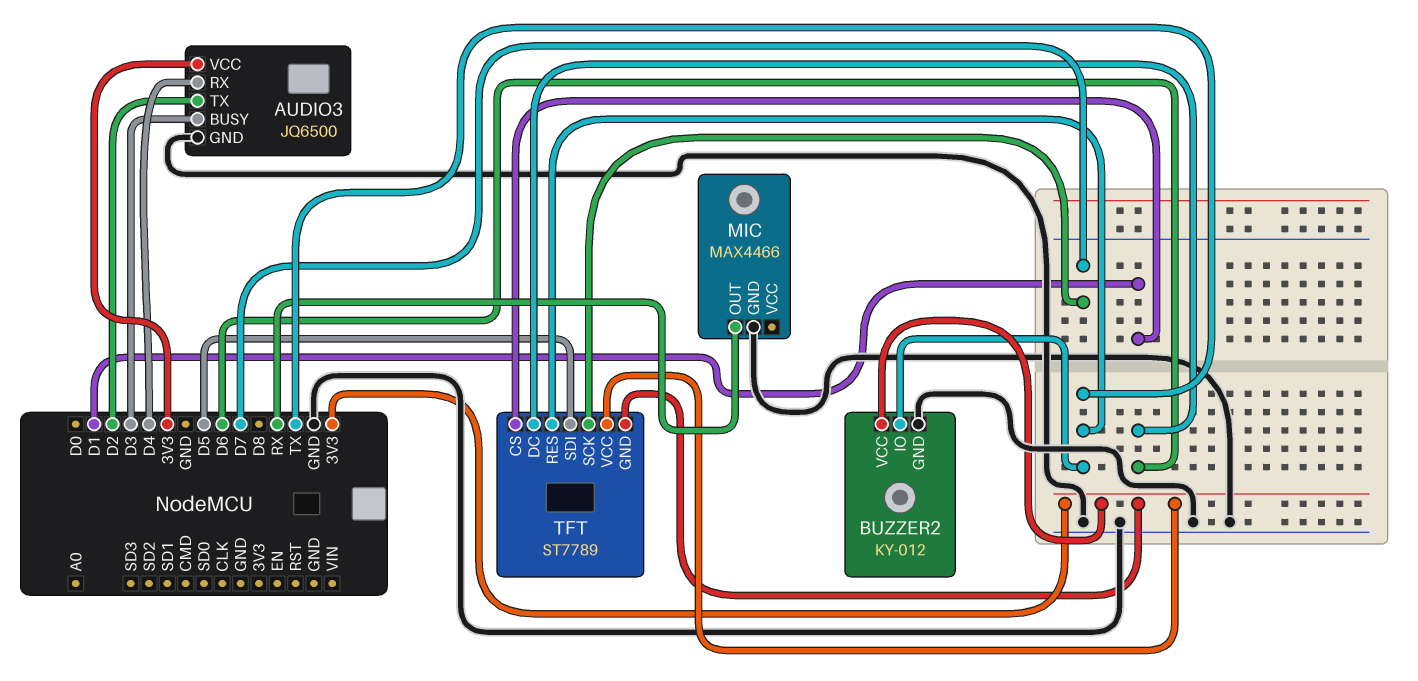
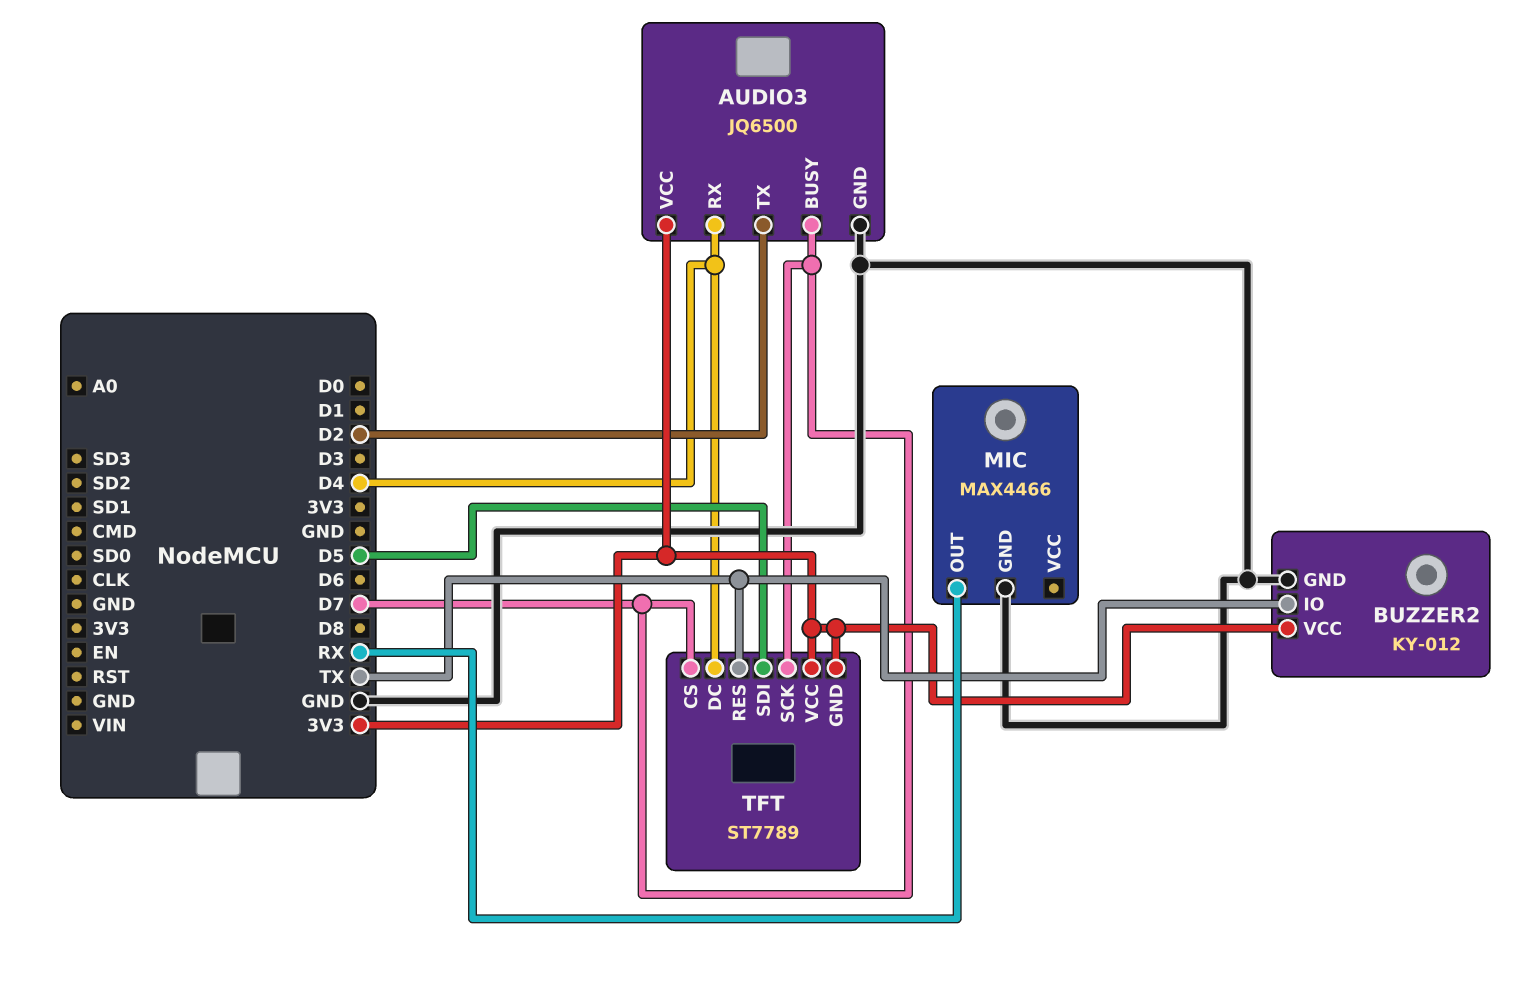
AUDIO3 pin BUSY: D3 -> D7
TFT pin CS: D1 -> D7
TFT pin DC: D6 -> D4

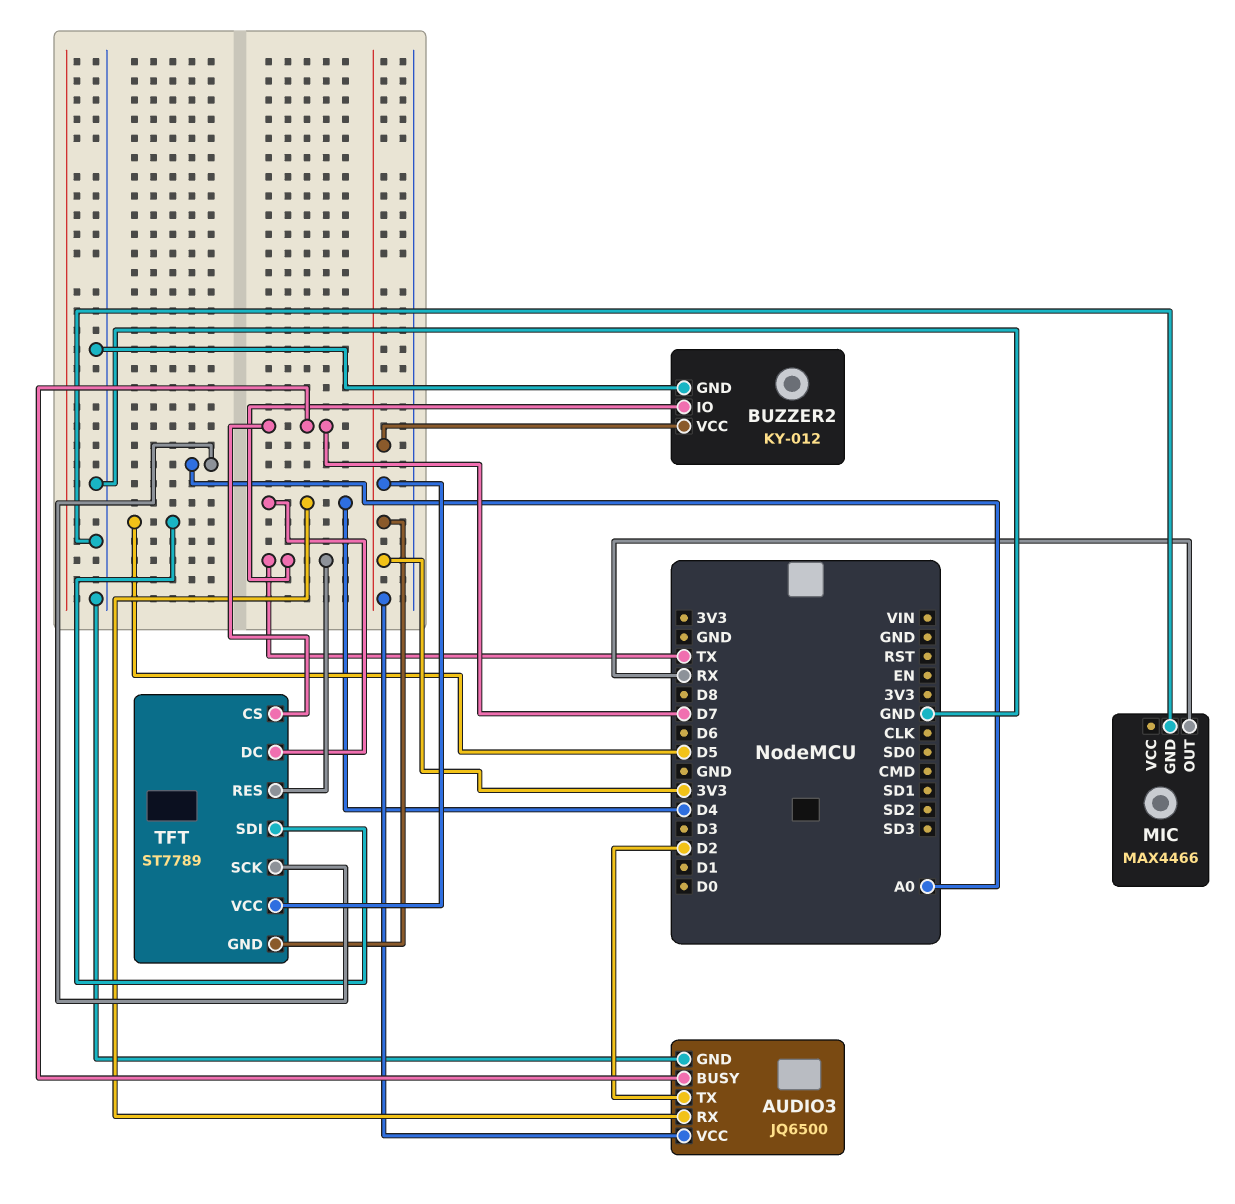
TFT pin SCK: D7 -> A0

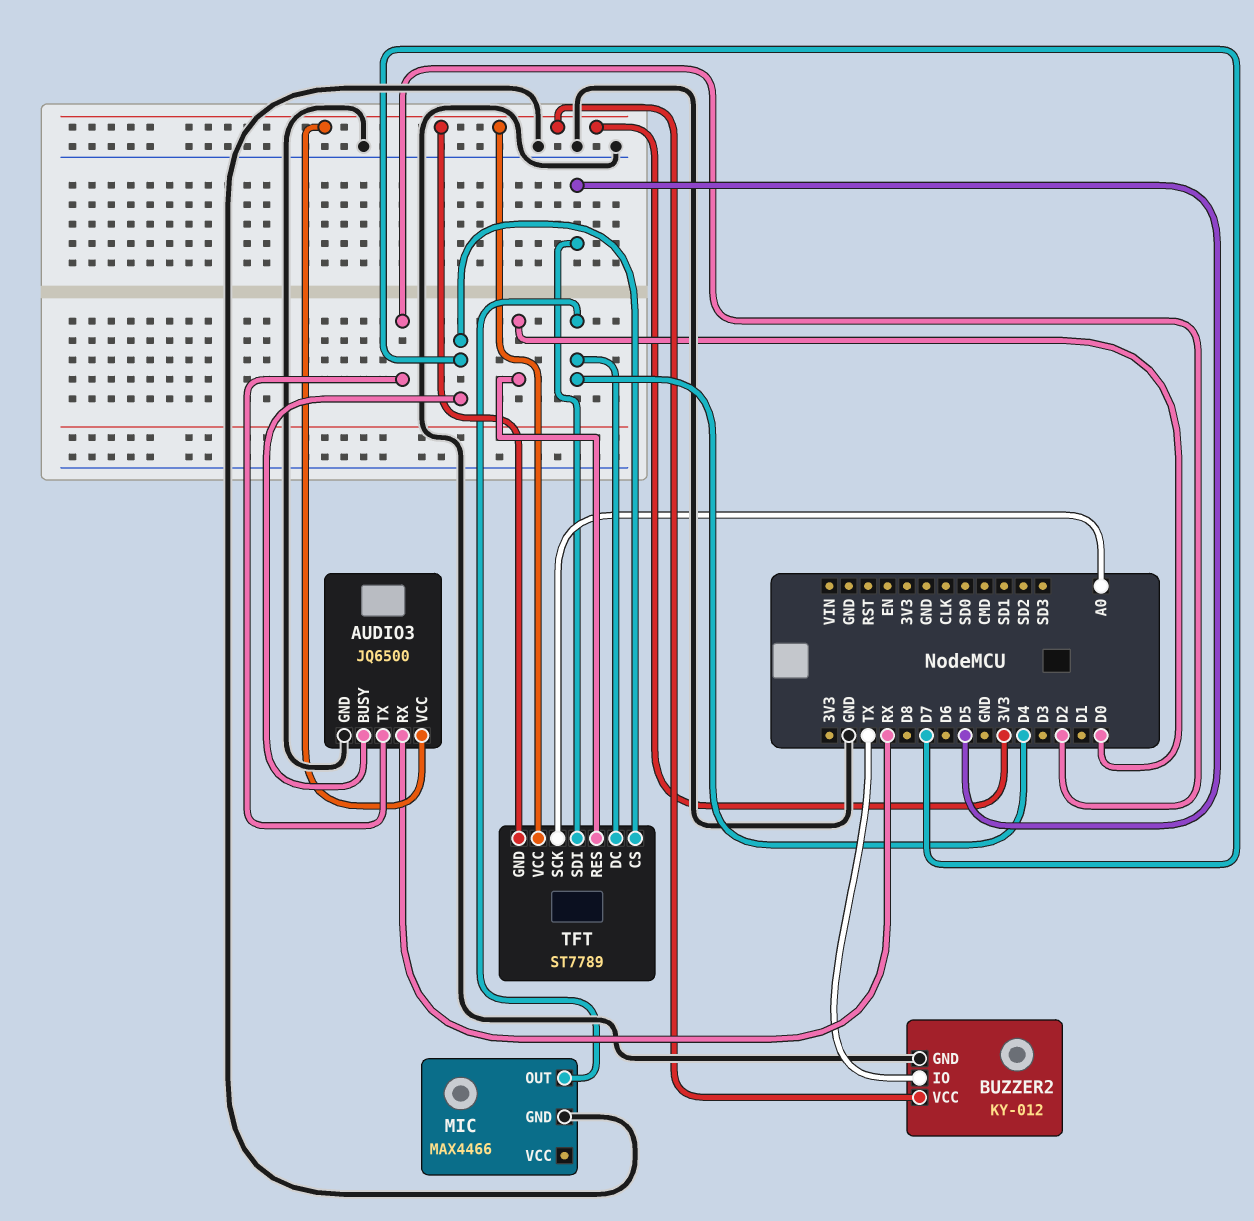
AUDIO3 pin RX: D4 -> RX
MIC pin OUT: RX -> D4
TFT pin RES: TX -> D0

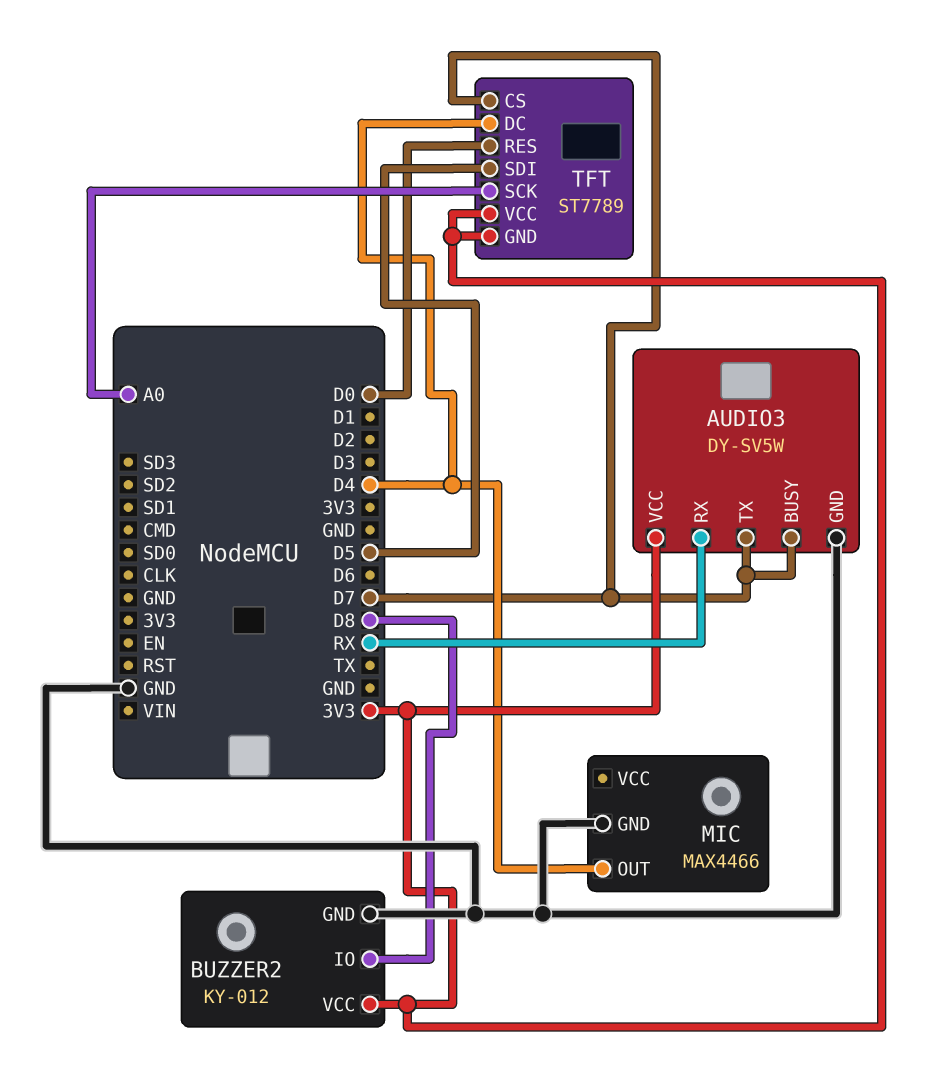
AUDIO3: JQ6500 -> DY-SV5W
AUDIO3 pin TX: D2 -> D7
BUZZER2 pin IO: TX -> D8

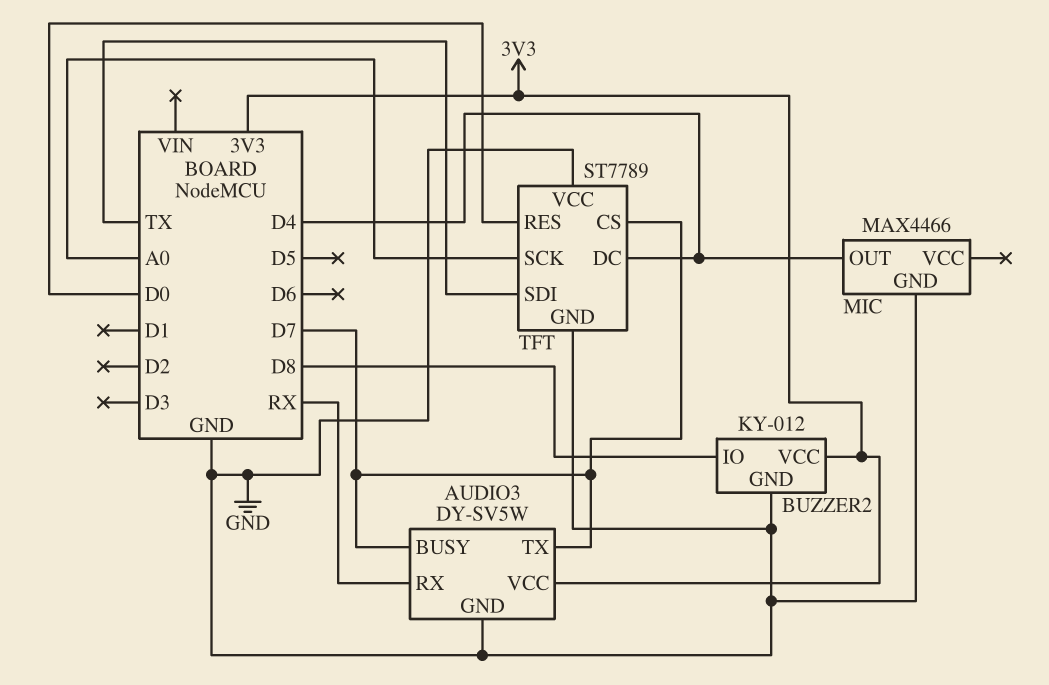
TFT pin GND: 3V3 -> GND
TFT pin SDI: D5 -> TX
TFT pin VCC: 3V3 -> GND

